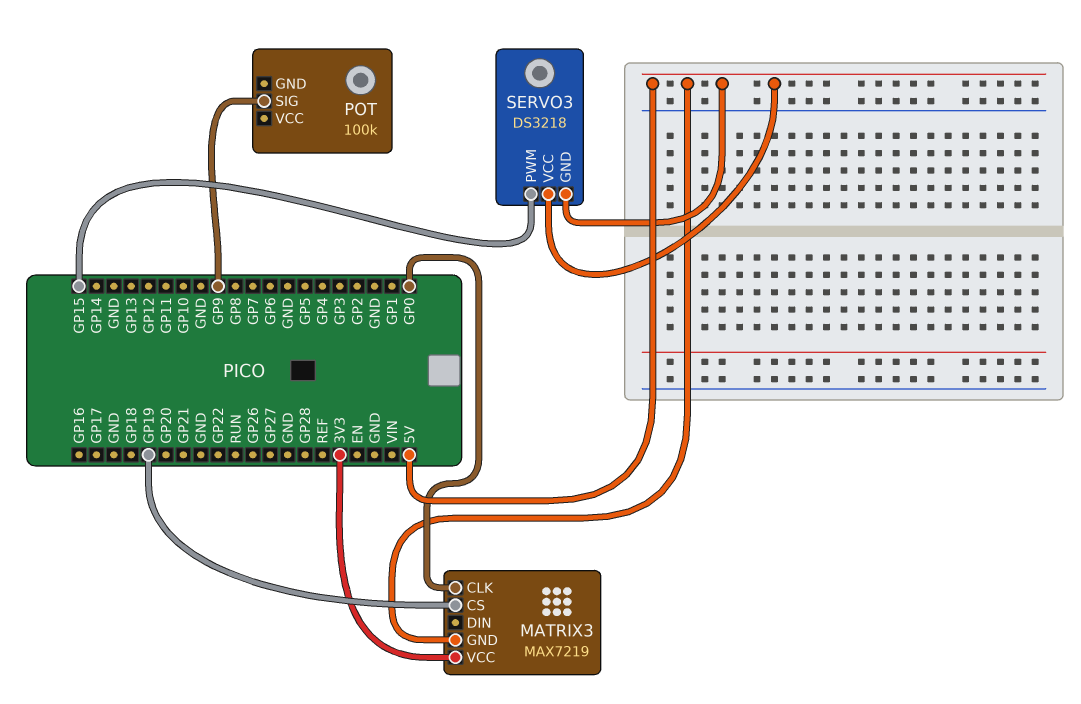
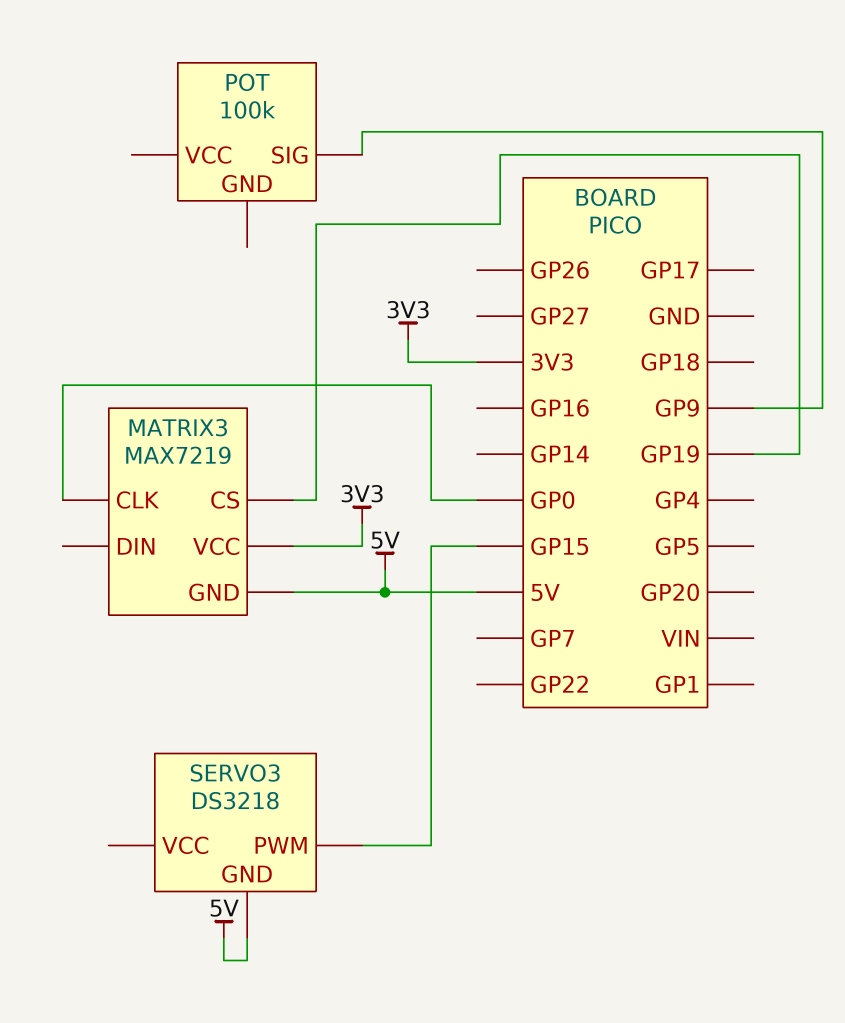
SERVO3 pin VCC: 5V -> none

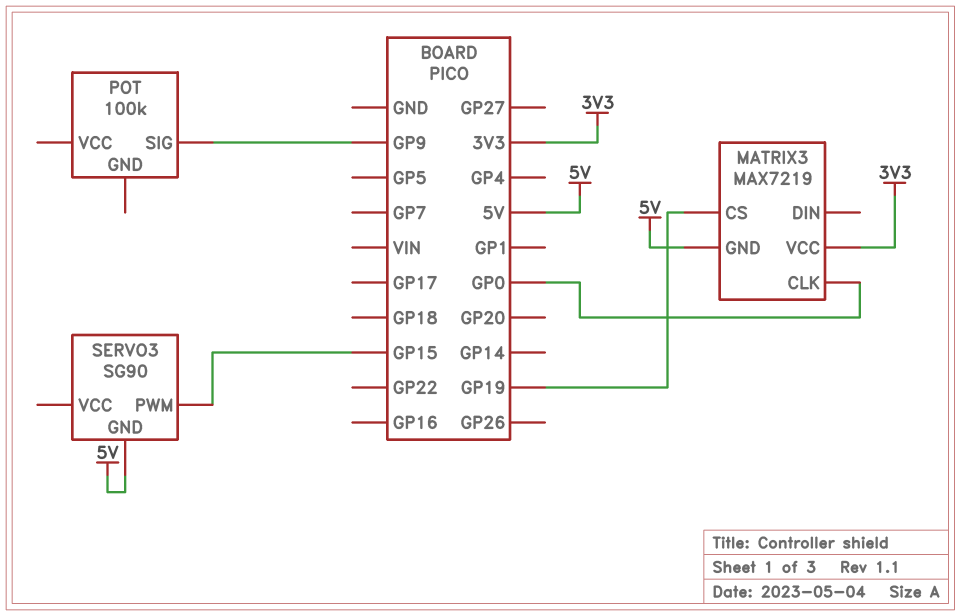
SERVO3: DS3218 -> SG90

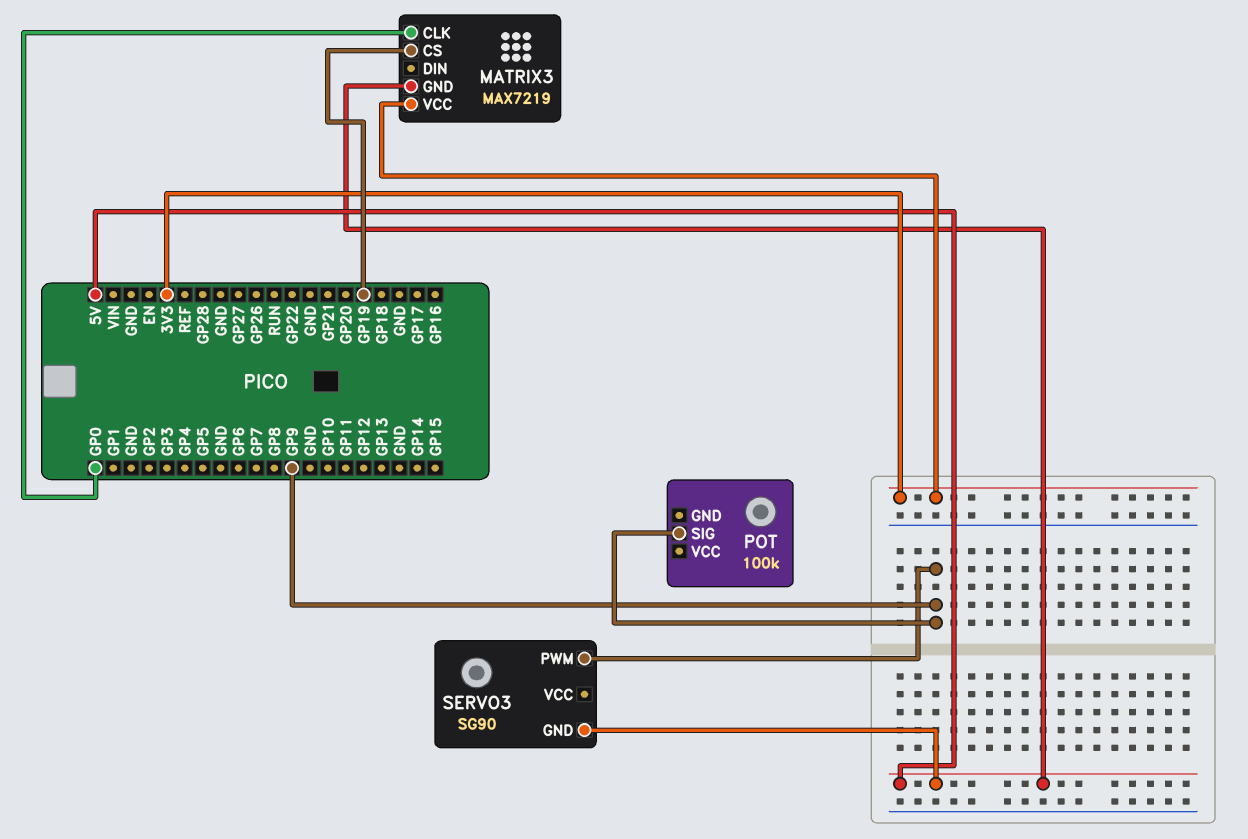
SERVO3 pin PWM: GP15 -> GP9

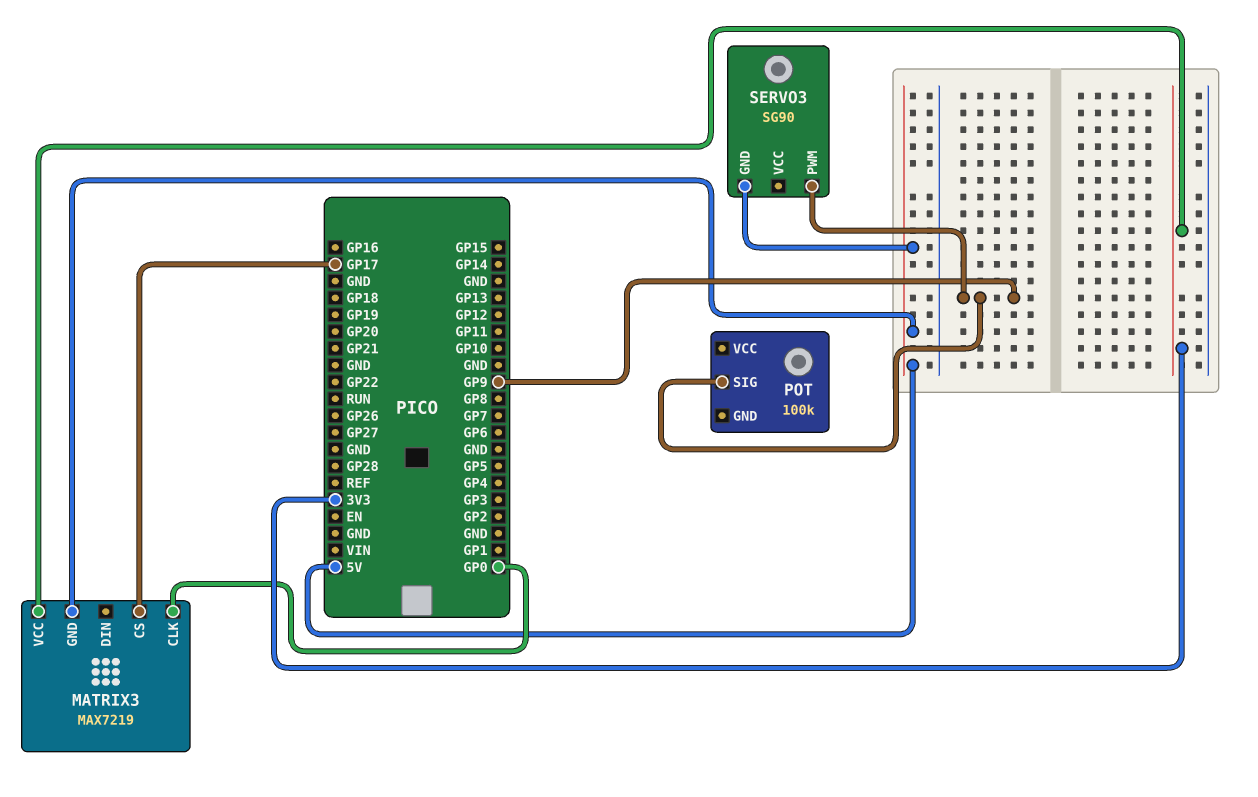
MATRIX3 pin CS: GP19 -> GP17

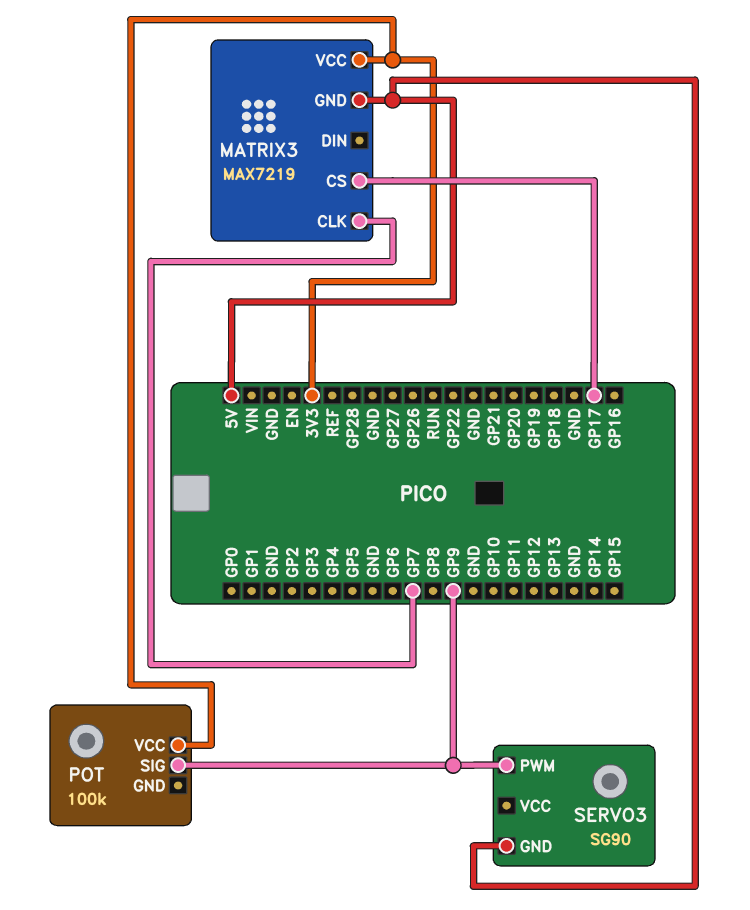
MATRIX3 pin CLK: GP0 -> GP7
POT pin VCC: none -> 3V3

